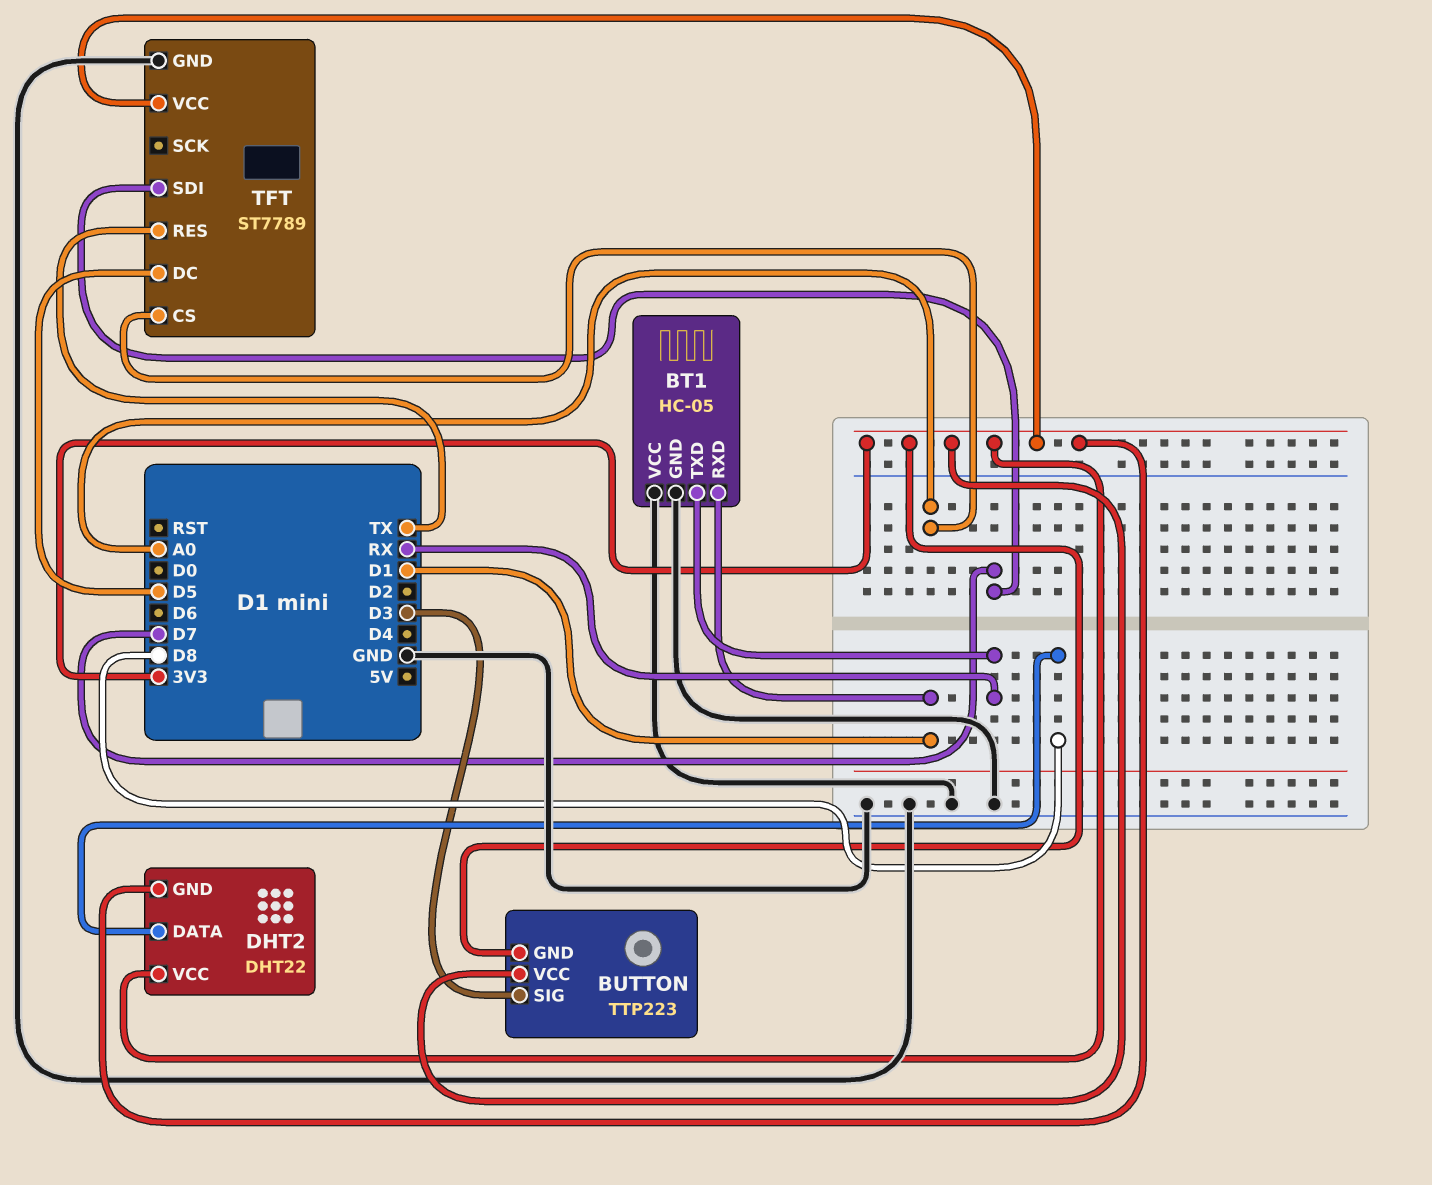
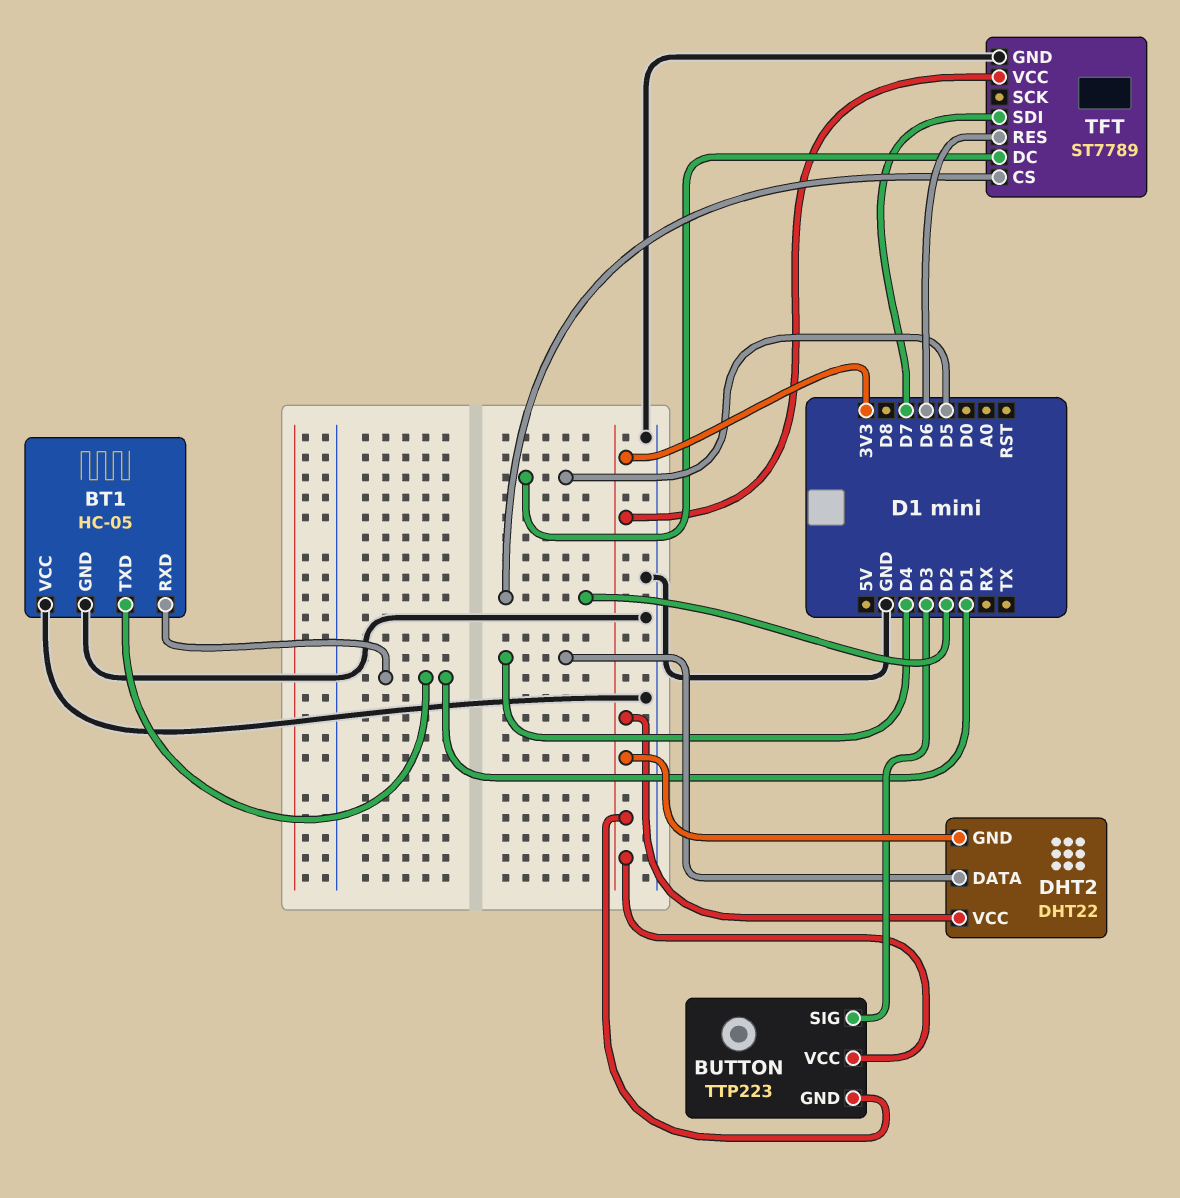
BT1 pin TXD: RX -> D1
DHT2 pin DATA: D8 -> D4
TFT pin CS: A0 -> D2
TFT pin RES: TX -> D6

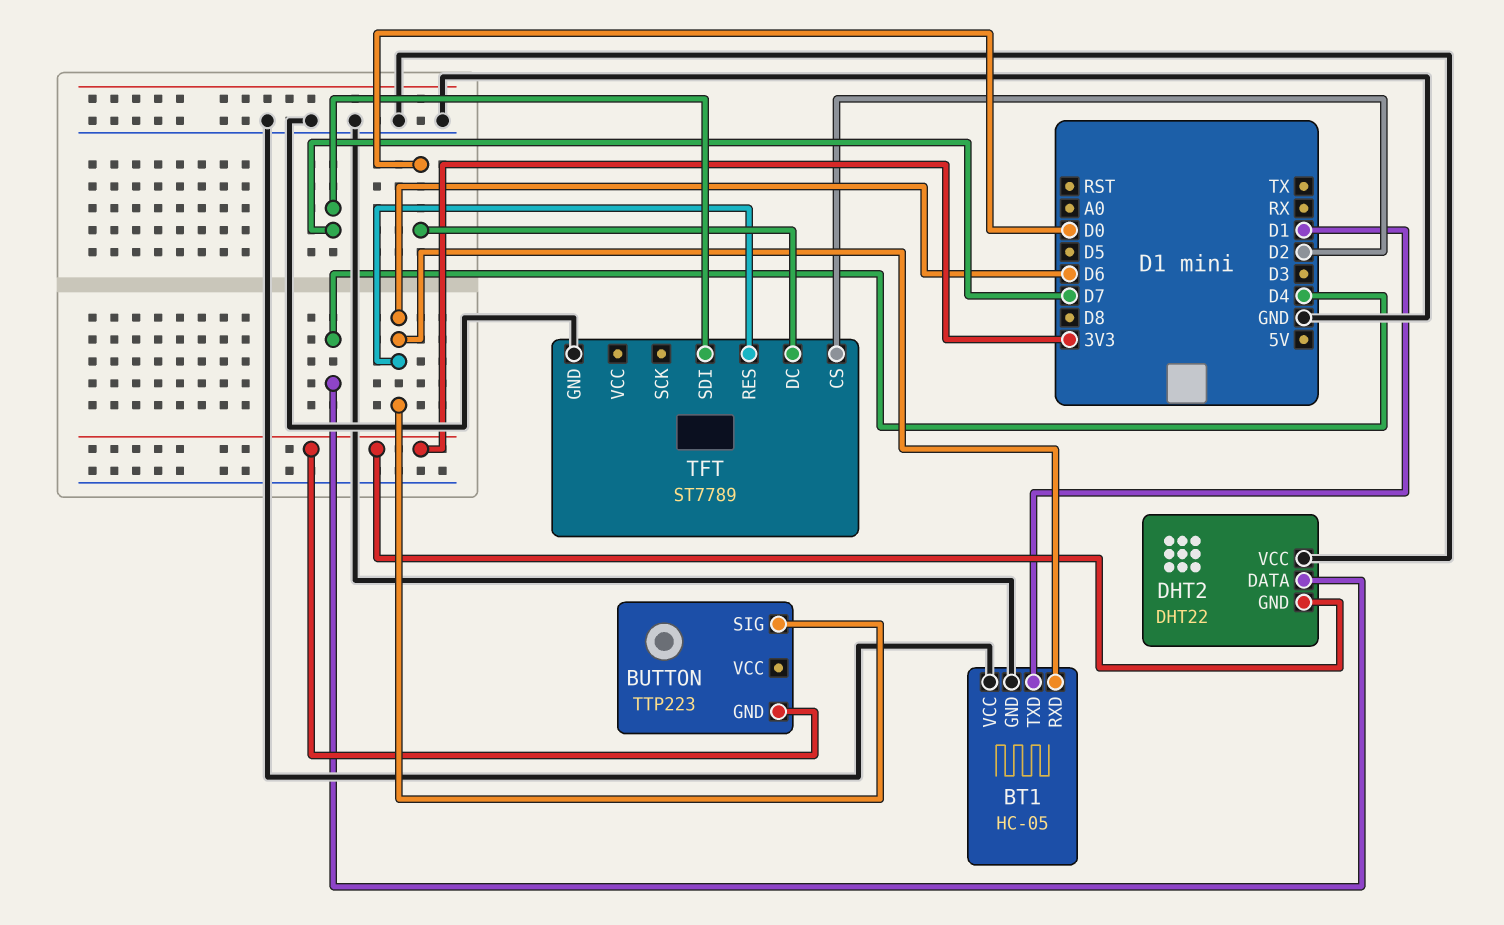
BT1 pin RXD: D1 -> D6
BUTTON pin SIG: D3 -> D6
BUTTON pin VCC: 3V3 -> none
DHT2 pin VCC: 3V3 -> GND
TFT pin DC: D5 -> D0
TFT pin VCC: 3V3 -> none

